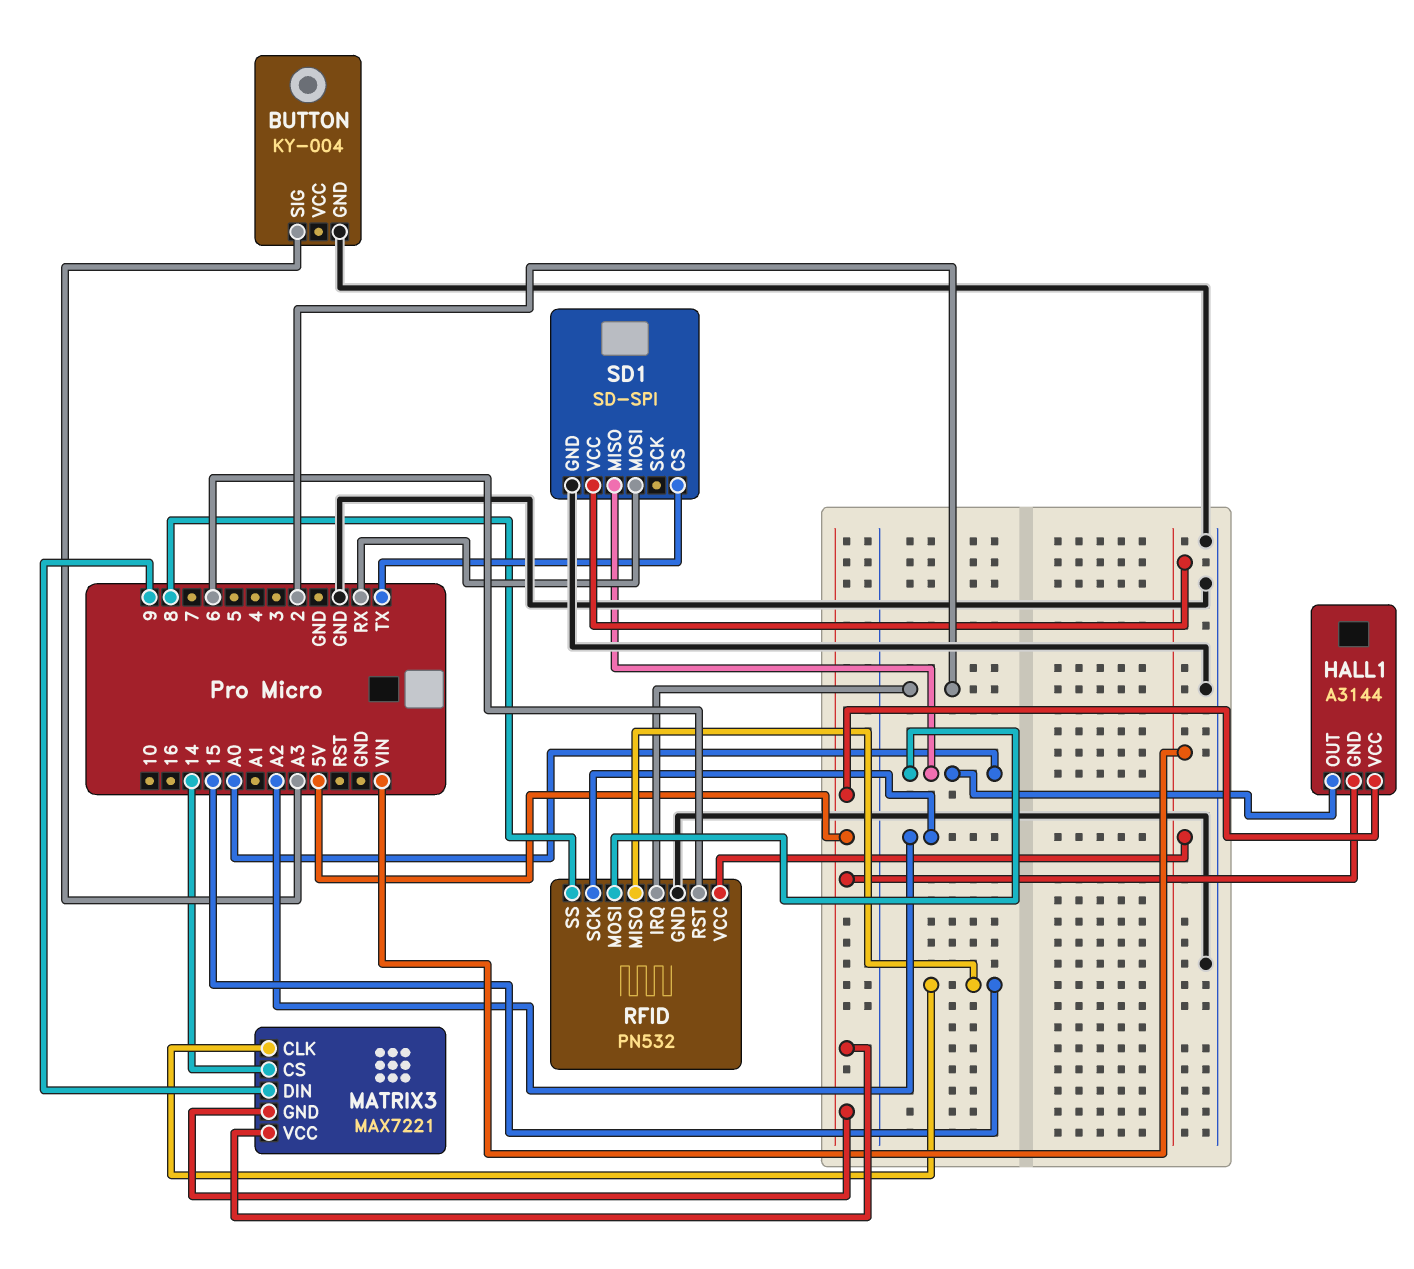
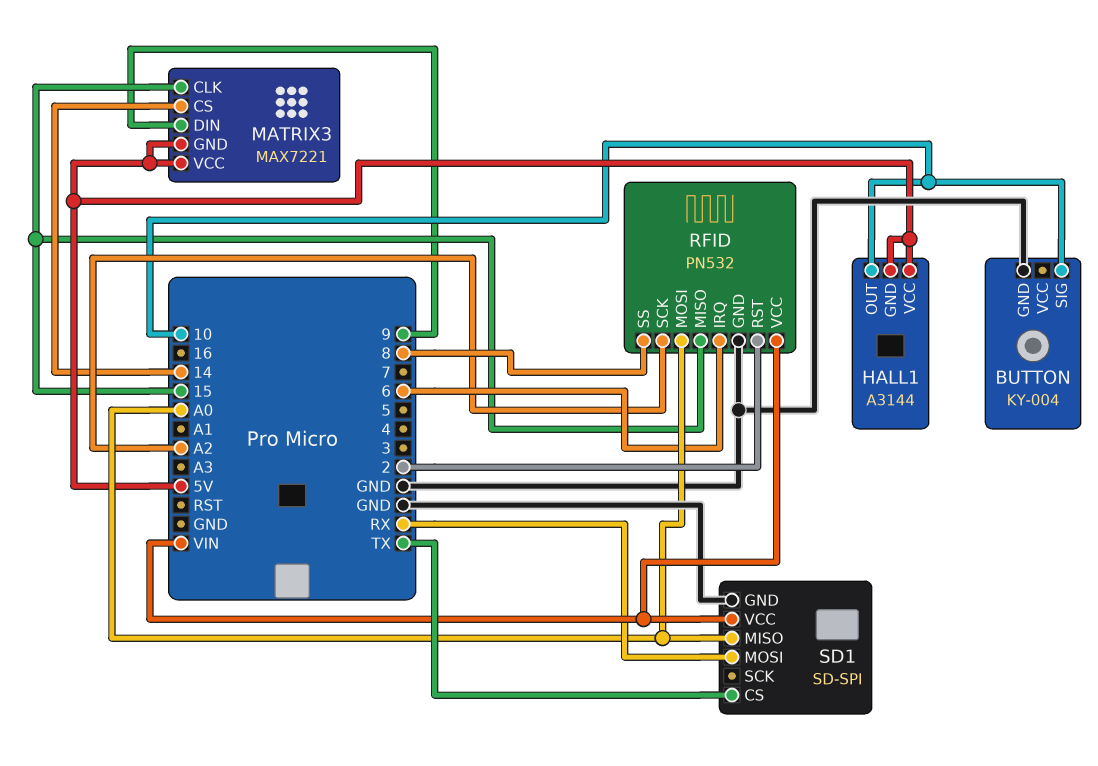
BUTTON pin SIG: A3 -> 10
HALL1 pin OUT: A0 -> 10
RFID pin IRQ: 2 -> 6
RFID pin RST: 6 -> 2

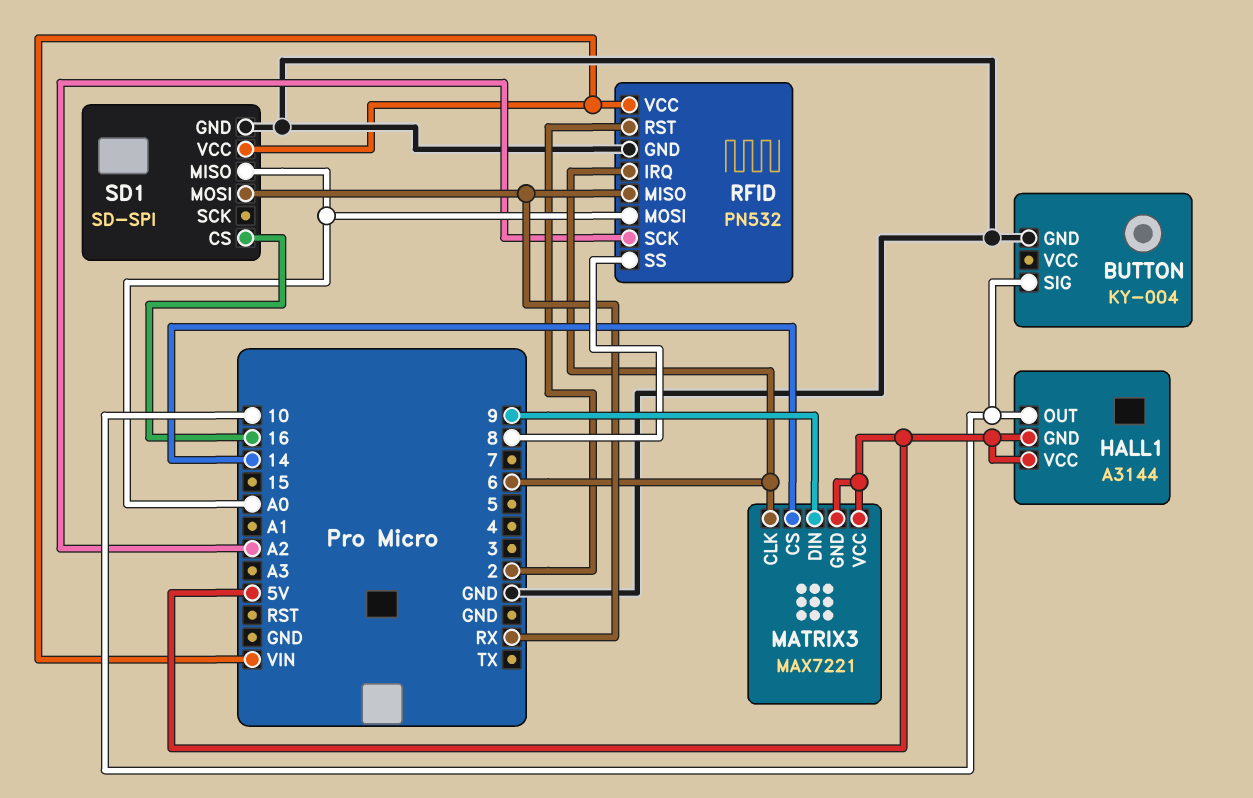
MATRIX3 pin CLK: 15 -> 6
RFID pin MISO: 15 -> RX
SD1 pin CS: TX -> 16

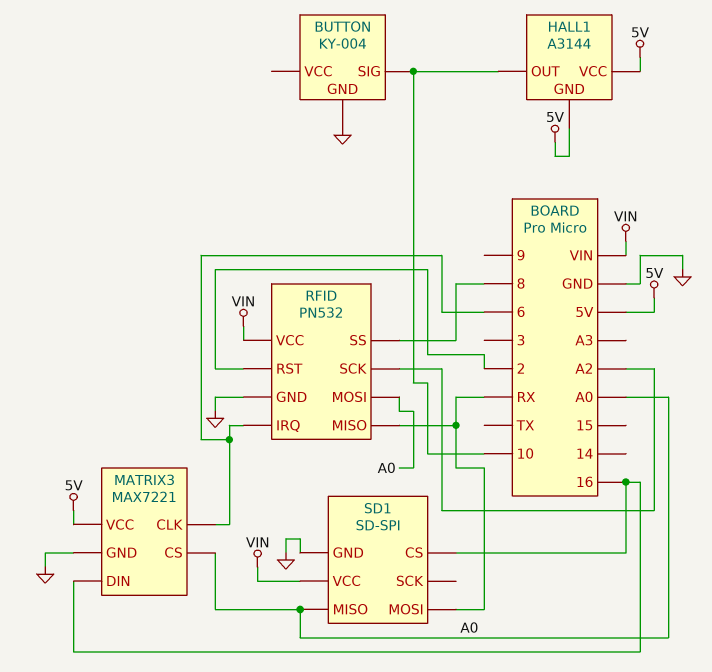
MATRIX3 pin CS: 14 -> A0
MATRIX3 pin DIN: 9 -> 16
MATRIX3 pin GND: 5V -> GND

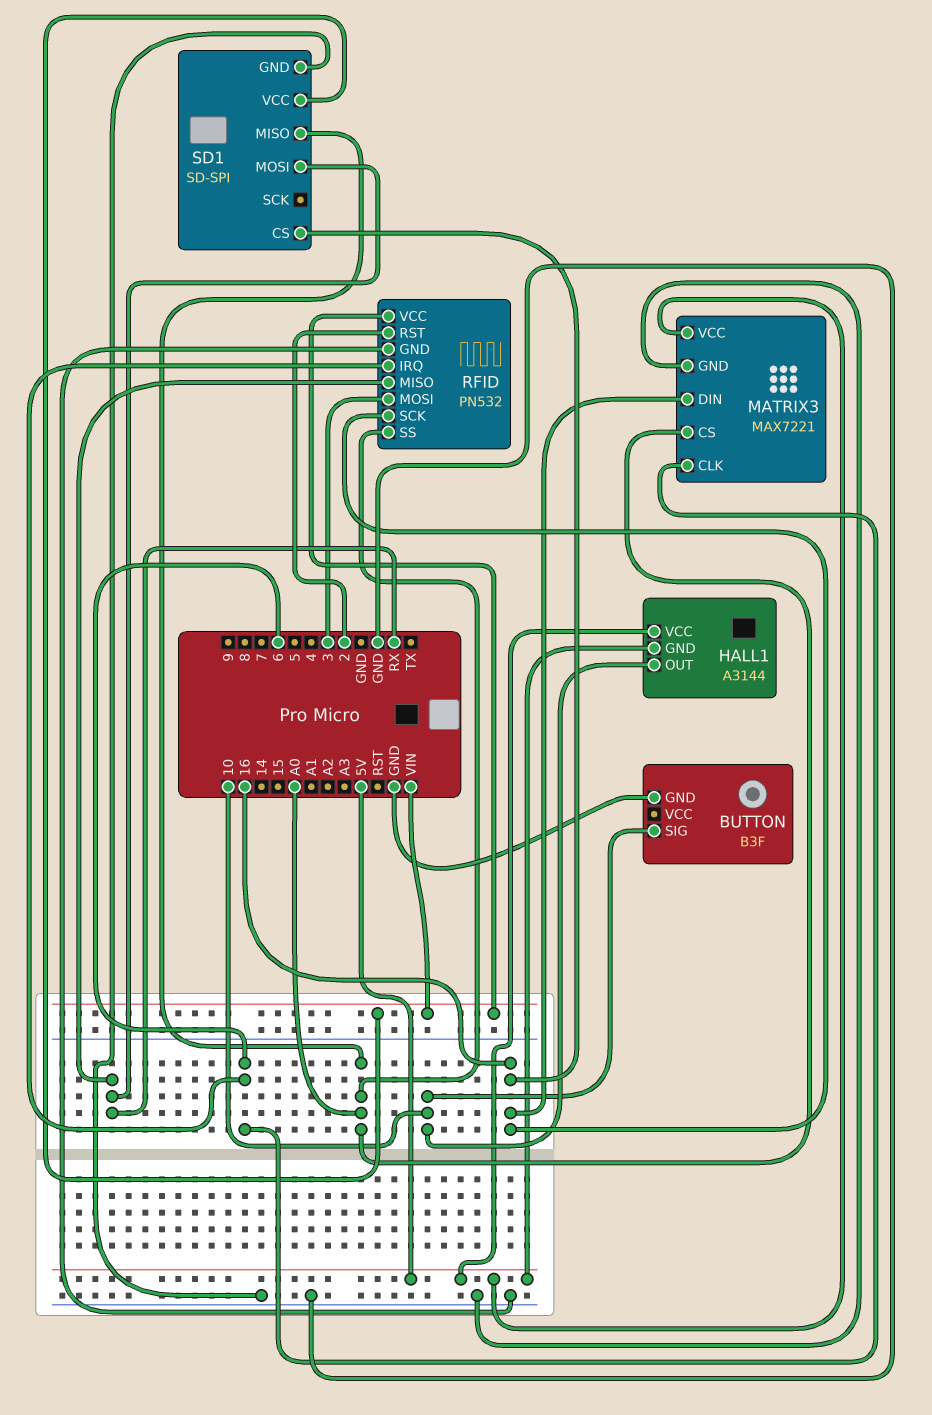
BUTTON: KY-004 -> B3F
RFID pin MOSI: A0 -> 3
RFID pin SCK: A2 -> 16
RFID pin SS: 8 -> A0

